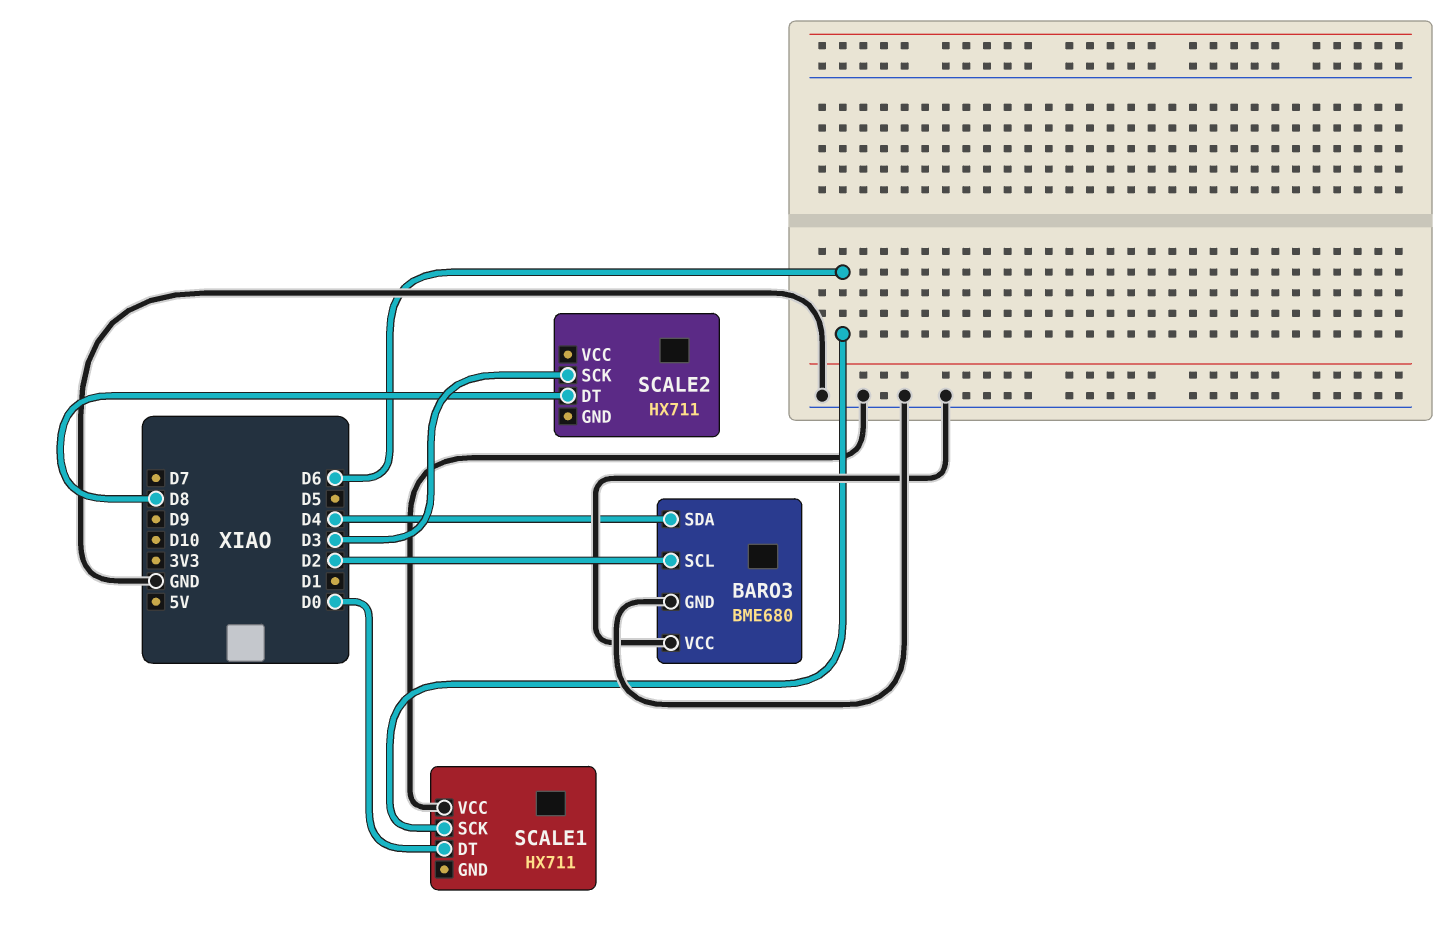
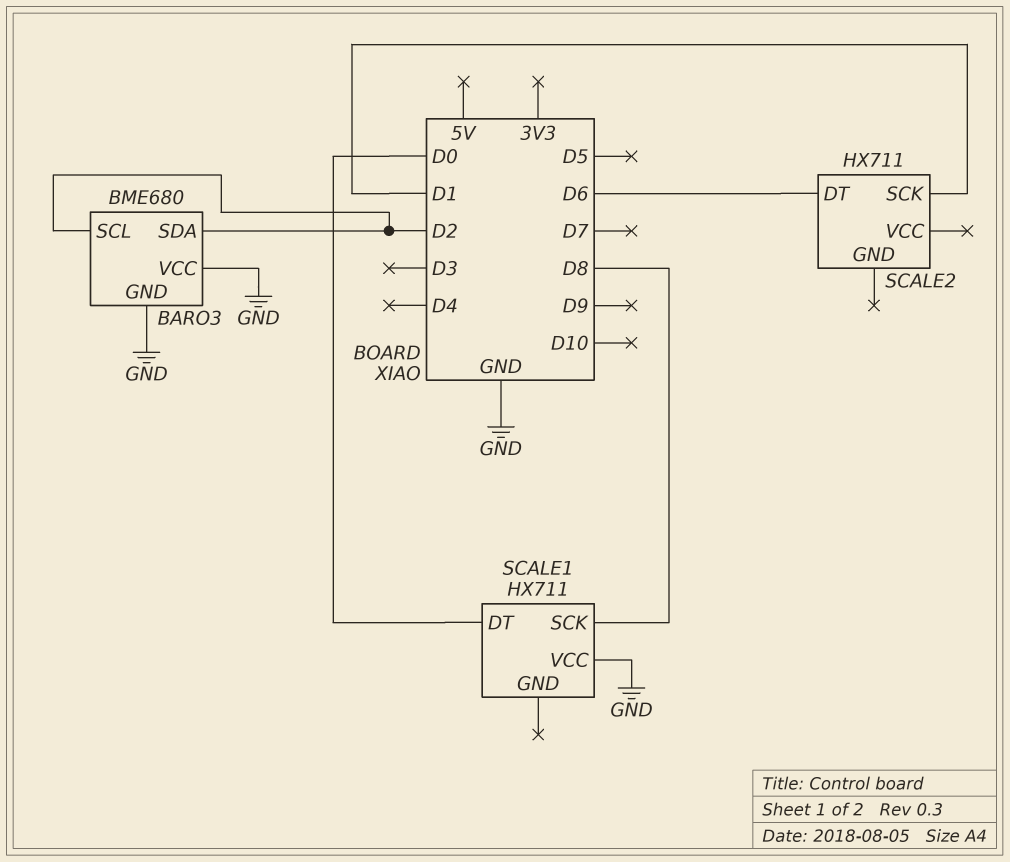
BARO3 pin SDA: D4 -> D2
SCALE1 pin SCK: D6 -> D8
SCALE2 pin DT: D8 -> D6
SCALE2 pin SCK: D3 -> D1

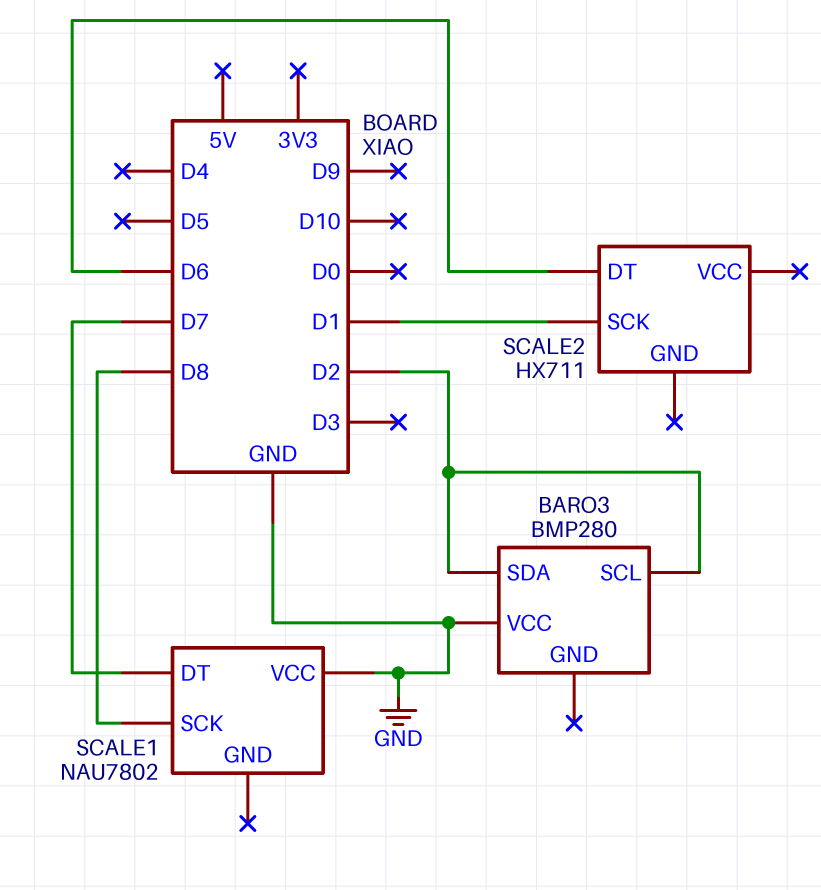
BARO3: BME680 -> BMP280
BARO3 pin GND: GND -> none
SCALE1: HX711 -> NAU7802
SCALE1 pin DT: D0 -> D7

